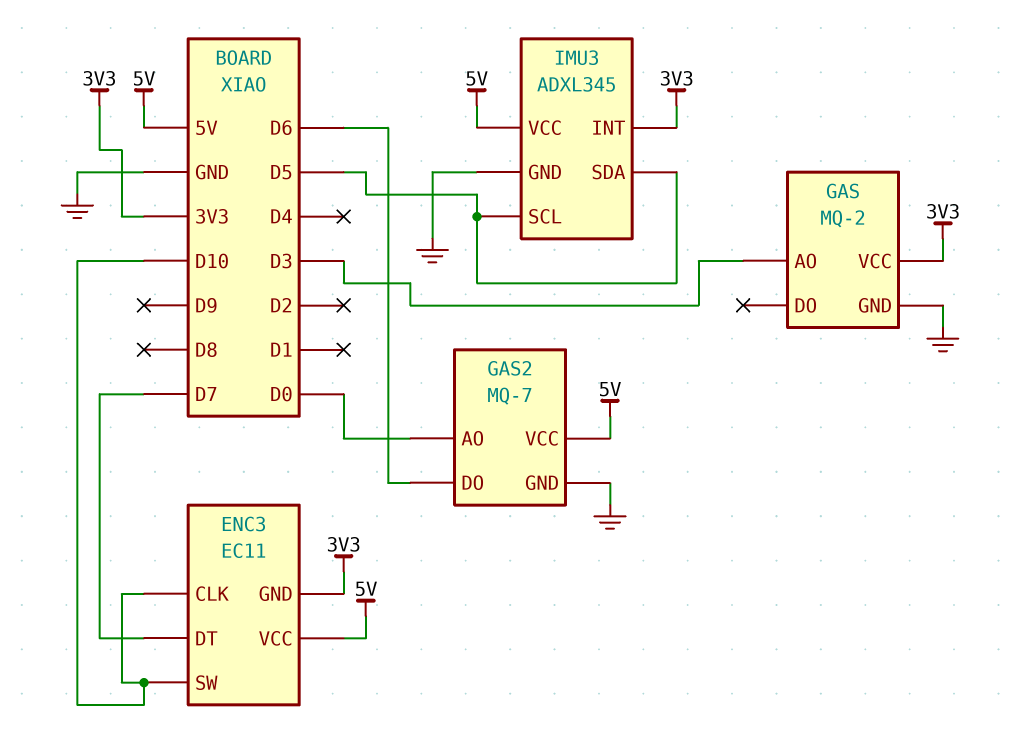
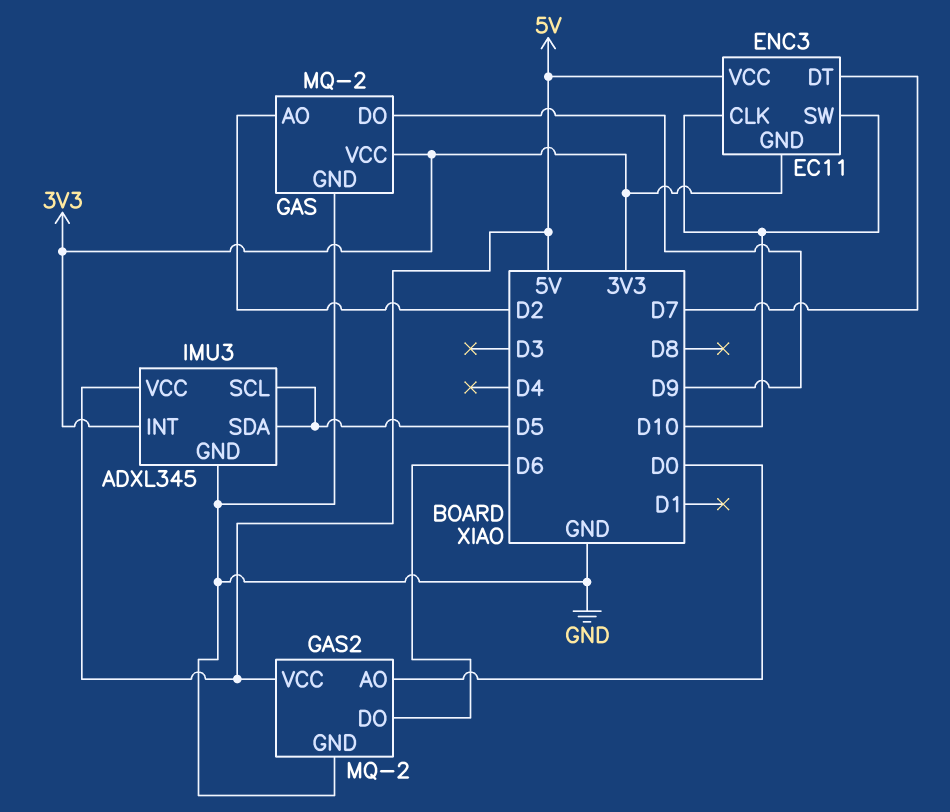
GAS pin AO: D3 -> D2
GAS pin DO: none -> D9
GAS2: MQ-7 -> MQ-2

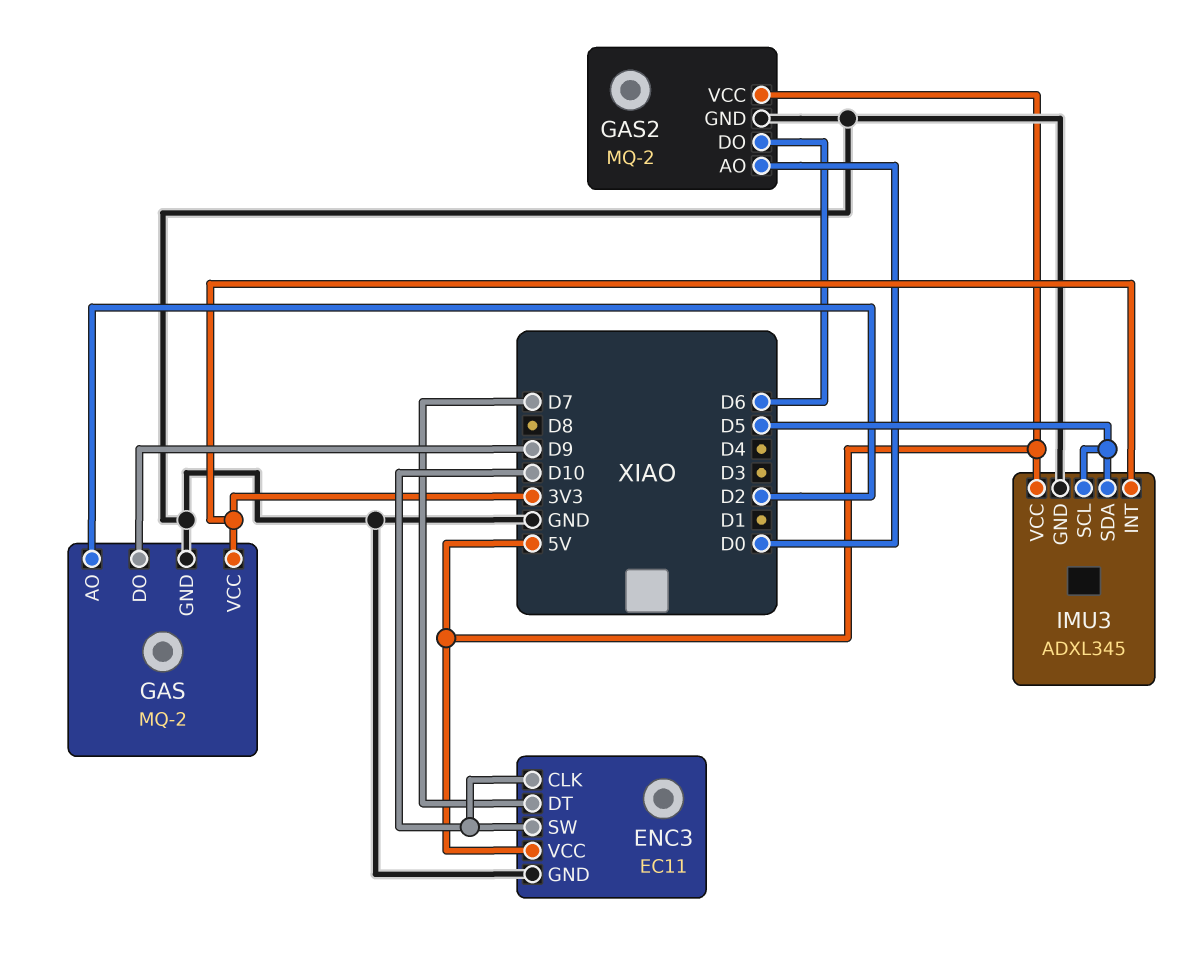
ENC3 pin GND: 3V3 -> GND

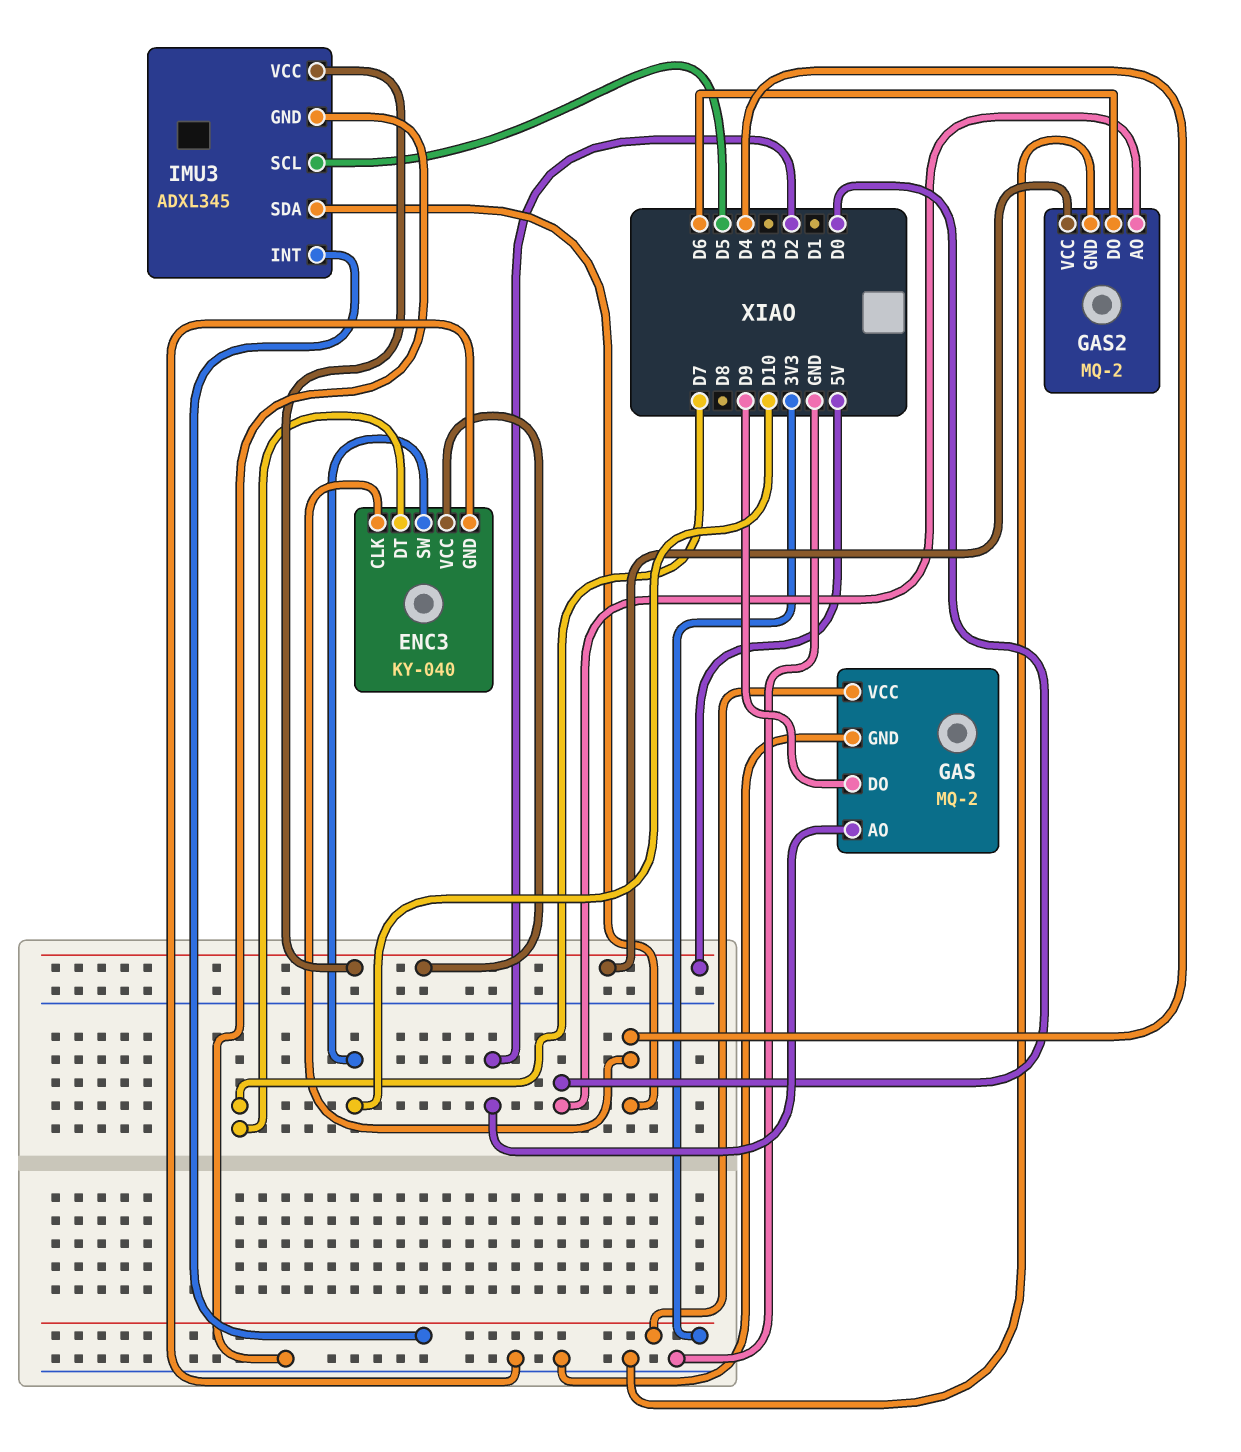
ENC3: EC11 -> KY-040
ENC3 pin CLK: D10 -> D4
IMU3 pin SDA: D5 -> D4

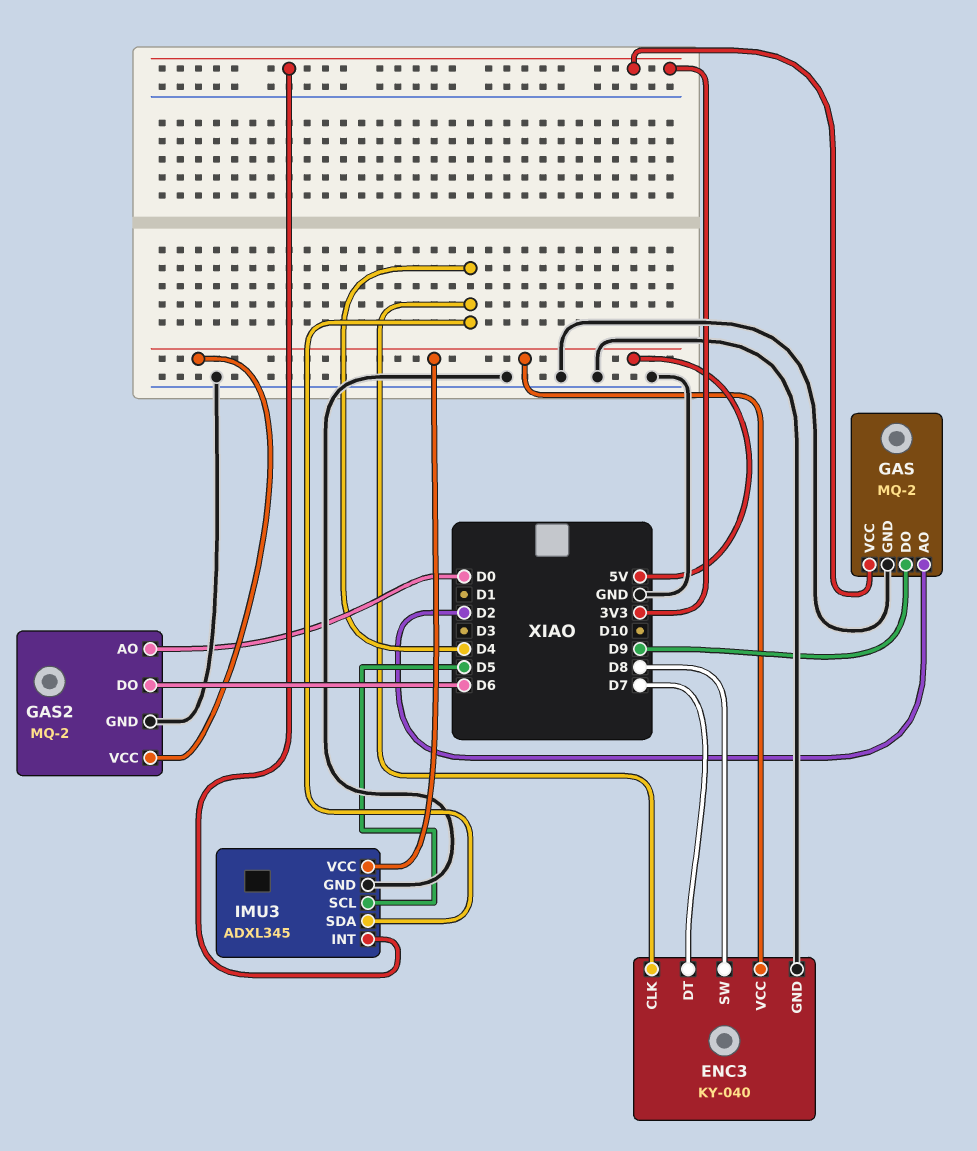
ENC3 pin SW: D10 -> D8

